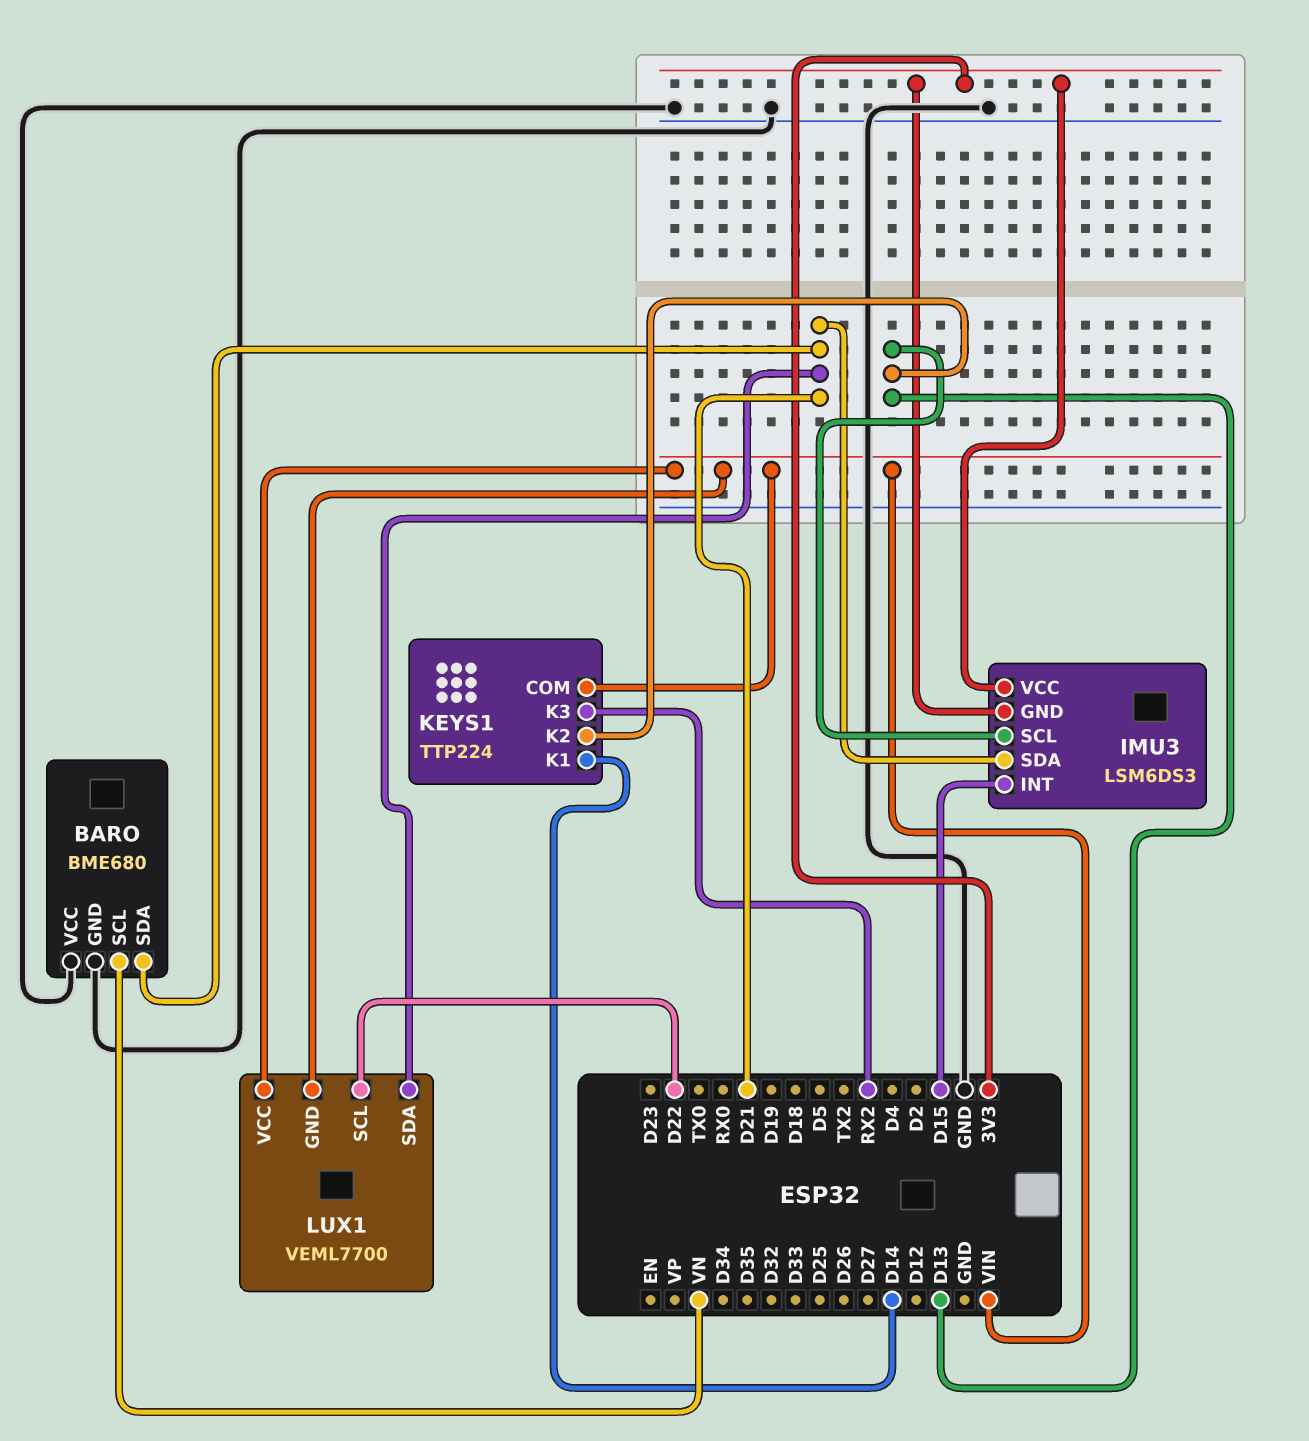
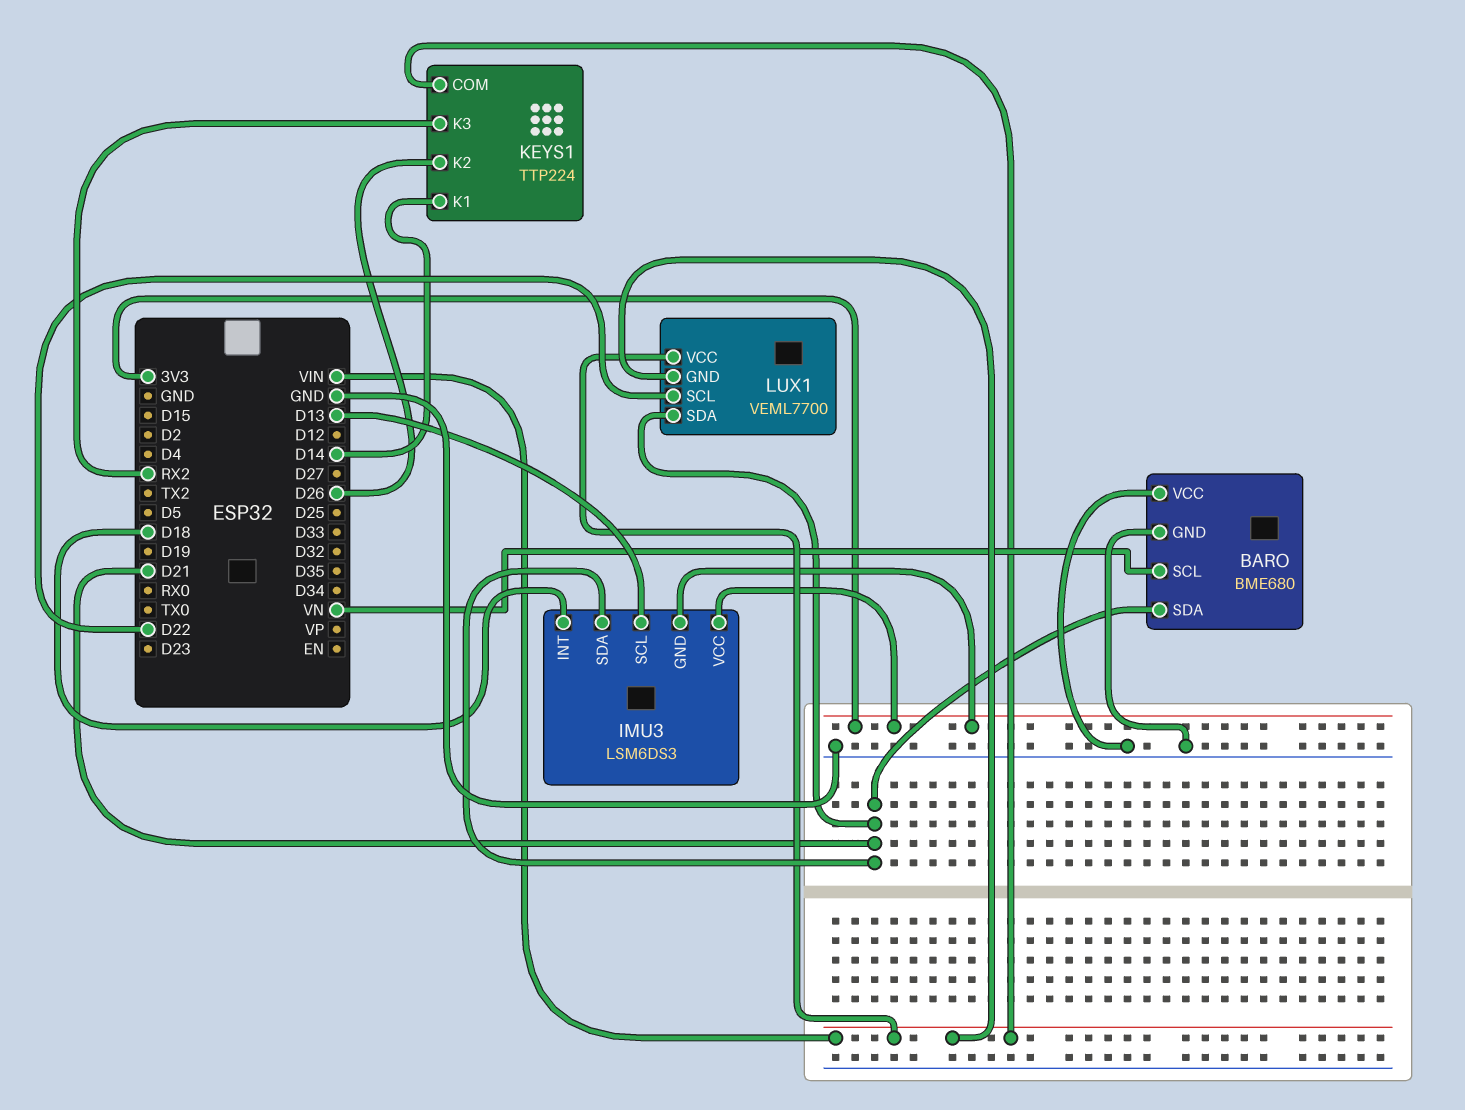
IMU3 pin INT: D15 -> D18
KEYS1 pin K2: D13 -> D26

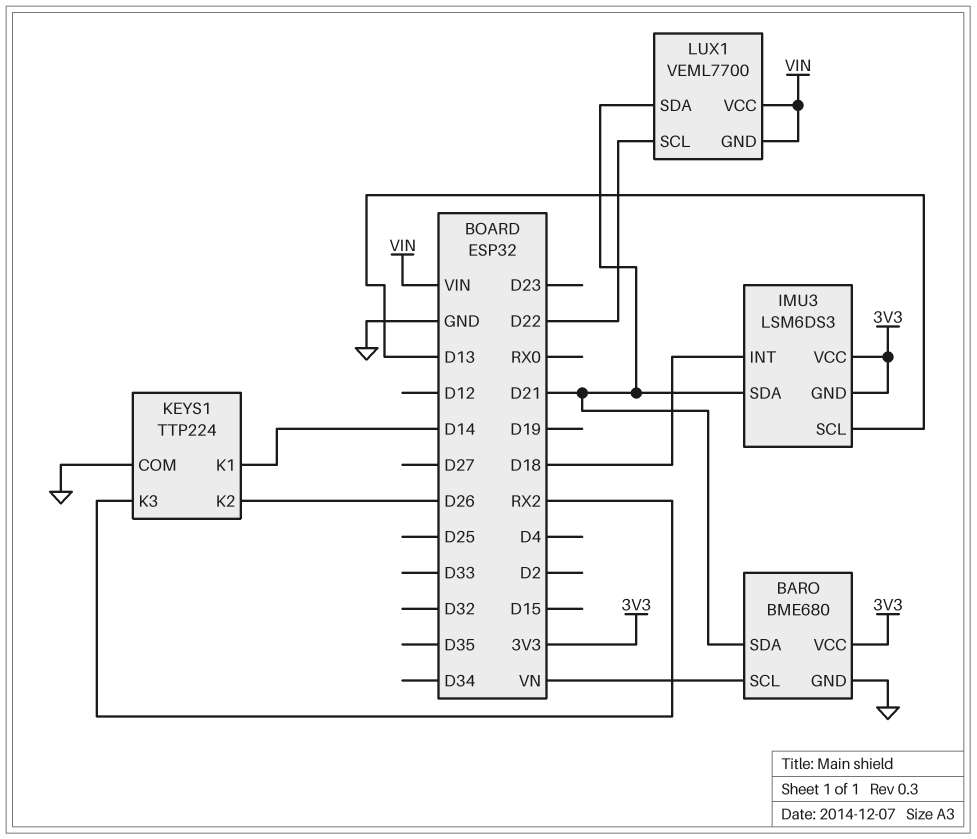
BARO pin VCC: GND -> 3V3
KEYS1 pin COM: VIN -> GND

